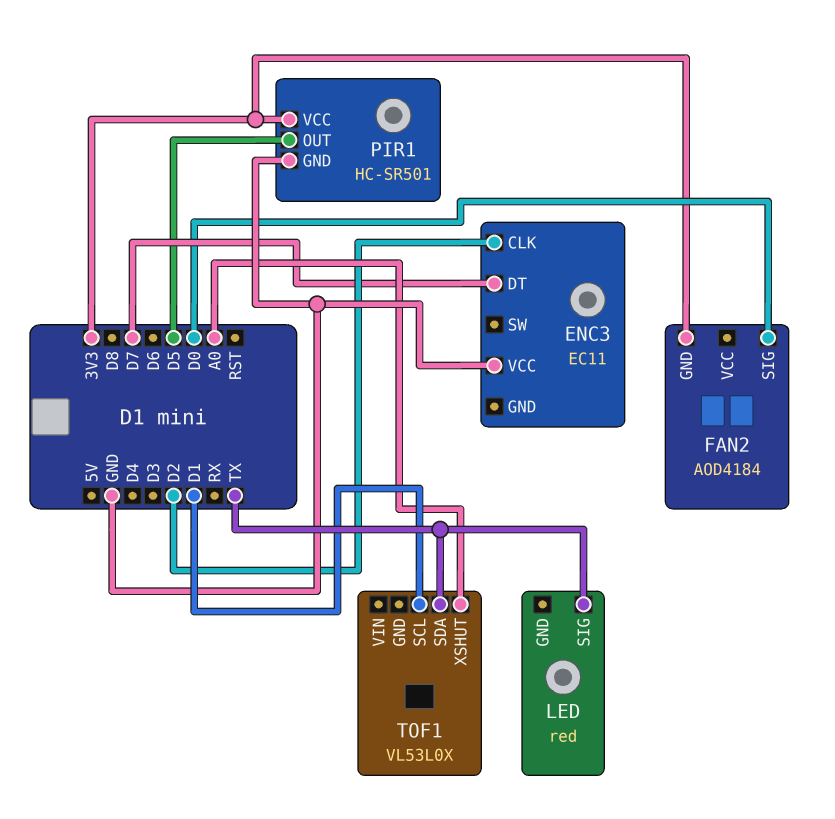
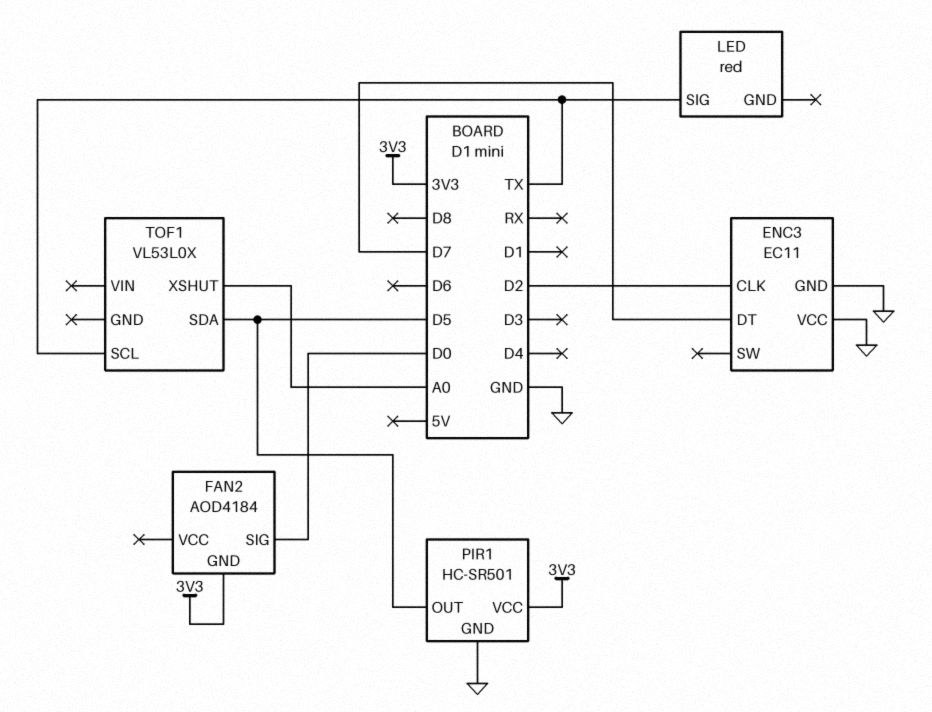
ENC3 pin GND: none -> GND
TOF1 pin SCL: D1 -> TX
TOF1 pin SDA: TX -> D5

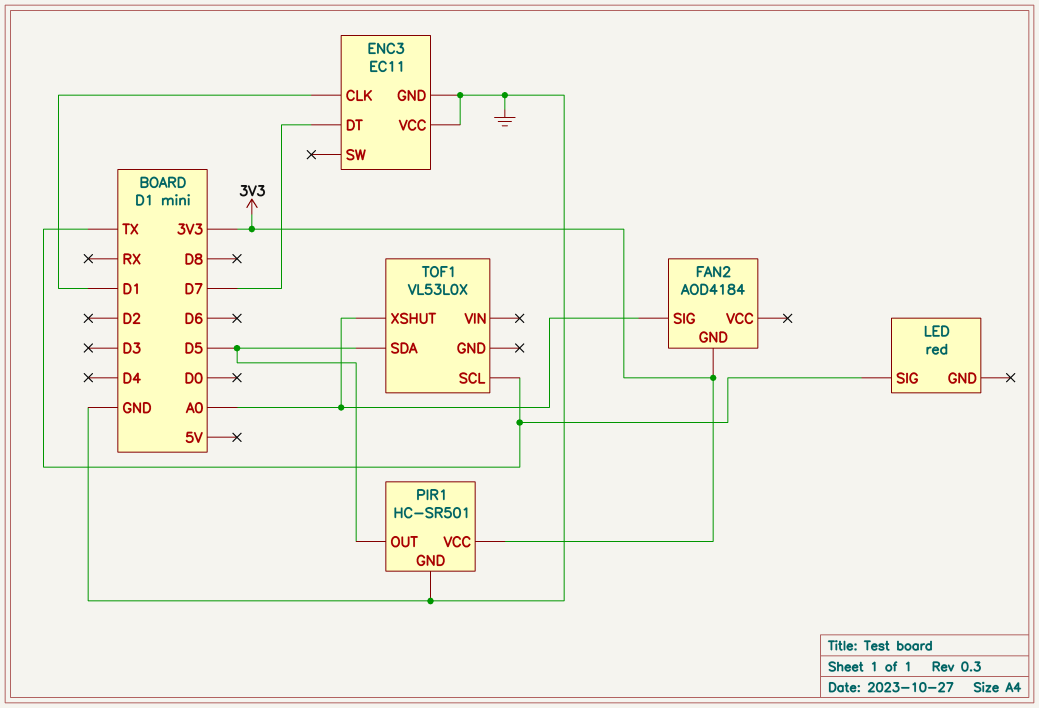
ENC3 pin CLK: D2 -> D1
FAN2 pin SIG: D0 -> A0

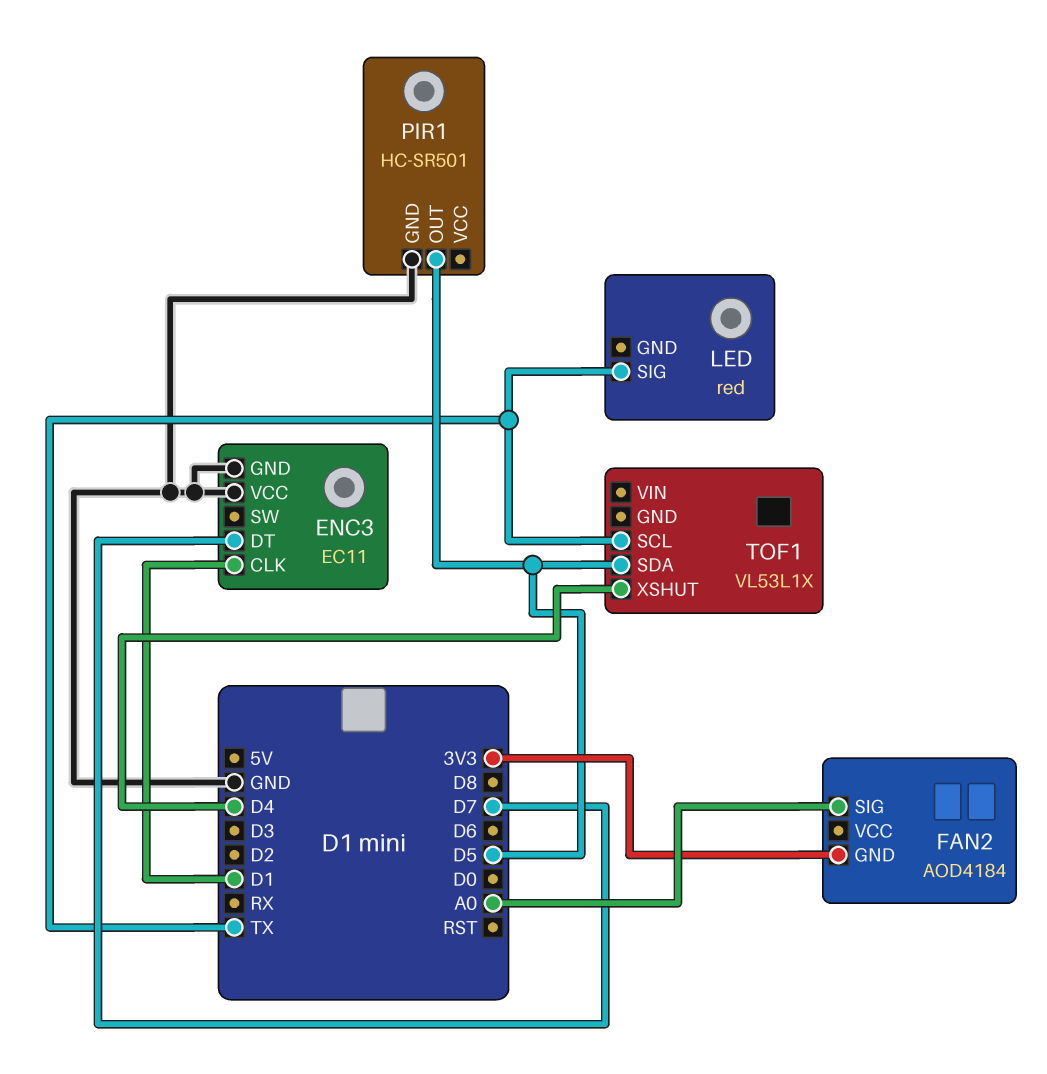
PIR1 pin VCC: 3V3 -> none
TOF1: VL53L0X -> VL53L1X
TOF1 pin XSHUT: A0 -> D4

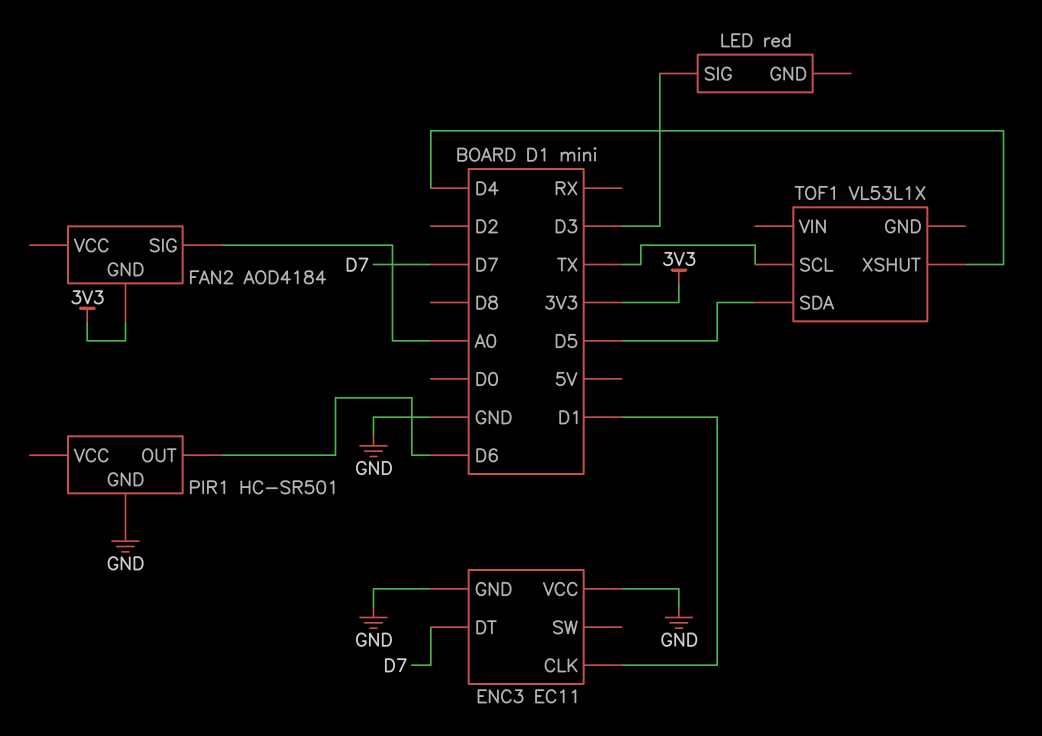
LED pin SIG: TX -> D3
PIR1 pin OUT: D5 -> D6

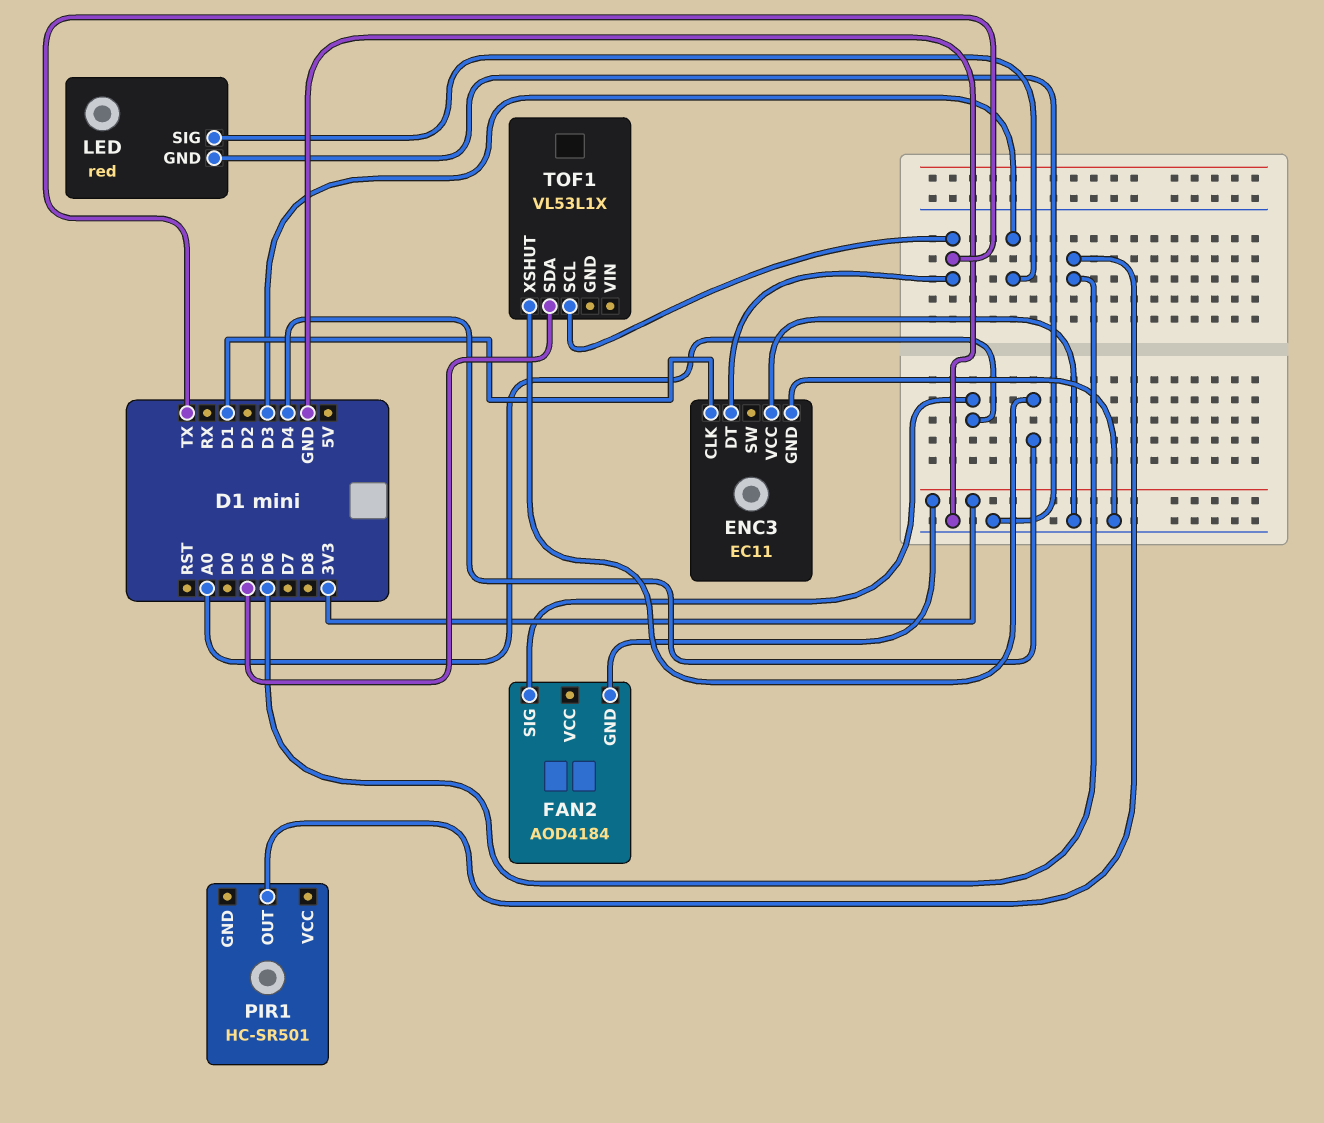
ENC3 pin DT: D7 -> TX
LED pin GND: none -> GND
PIR1 pin GND: GND -> none

